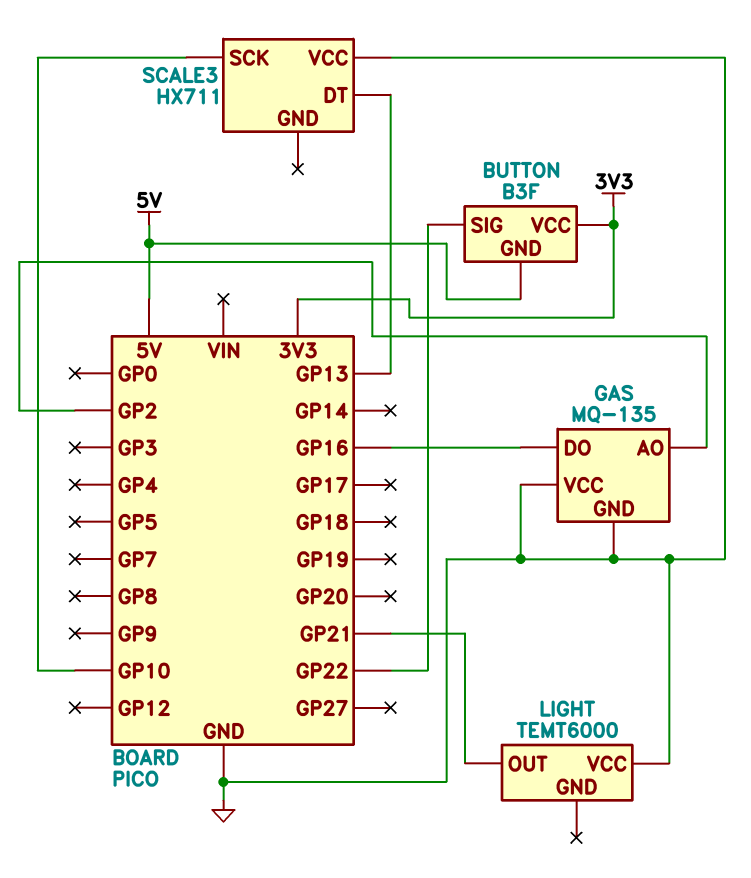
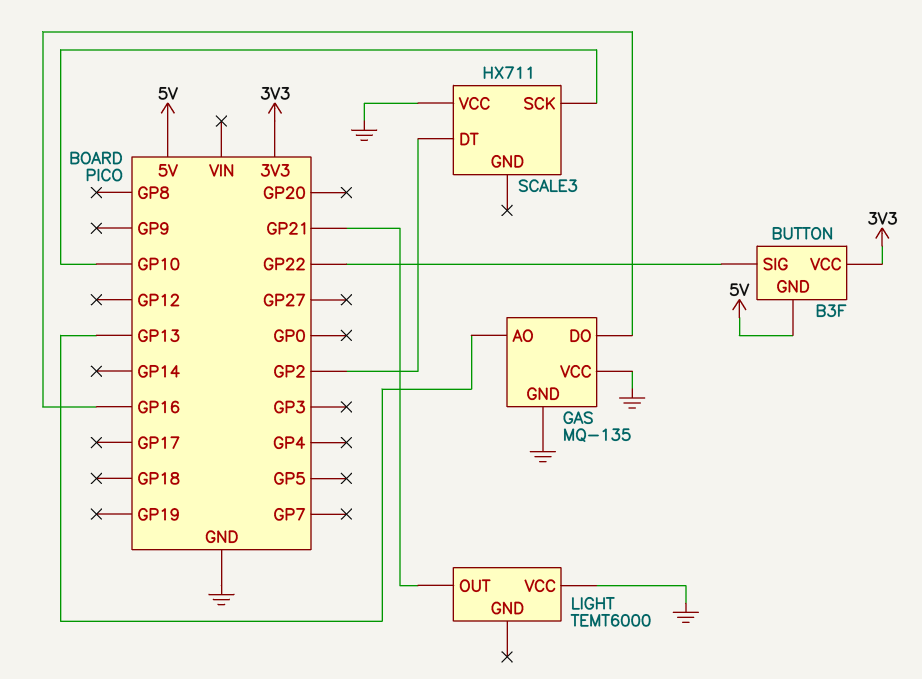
GAS pin AO: GP2 -> GP13
SCALE3 pin DT: GP13 -> GP2

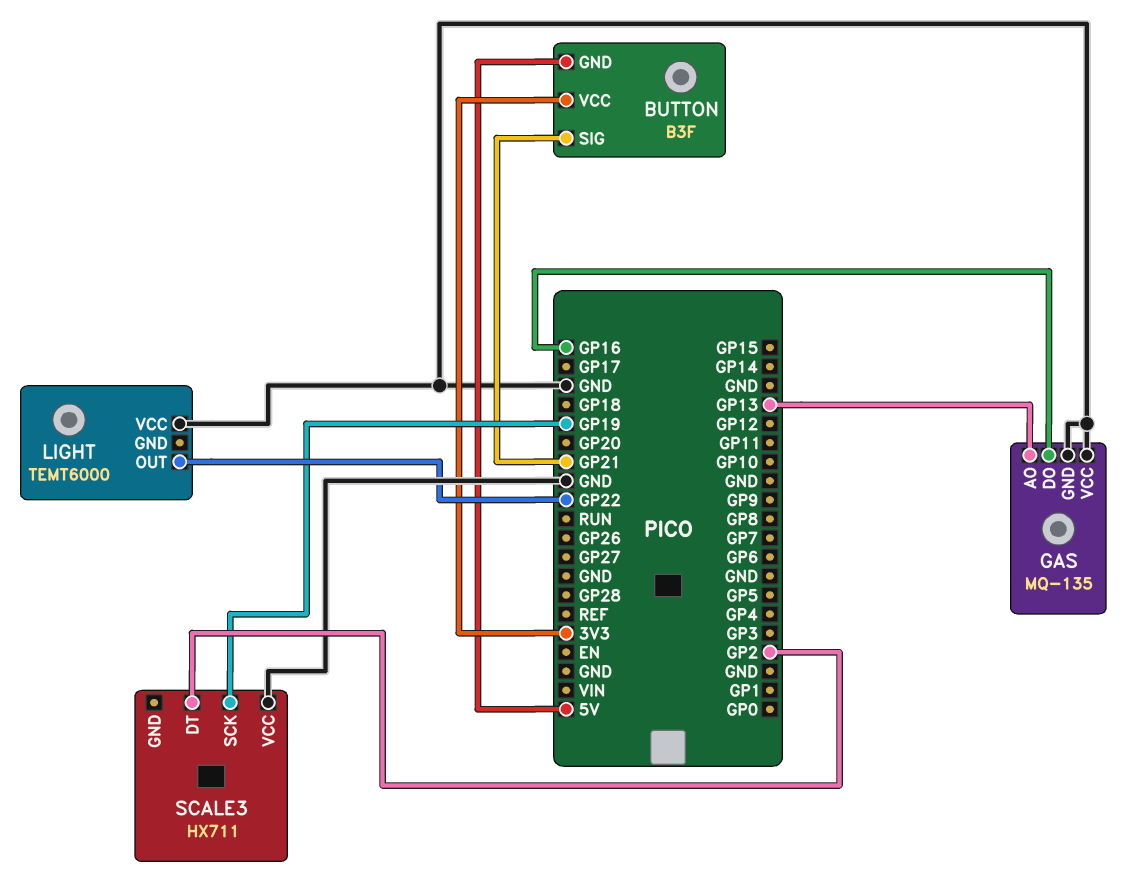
BUTTON pin SIG: GP22 -> GP21
LIGHT pin OUT: GP21 -> GP22
SCALE3 pin SCK: GP10 -> GP19

